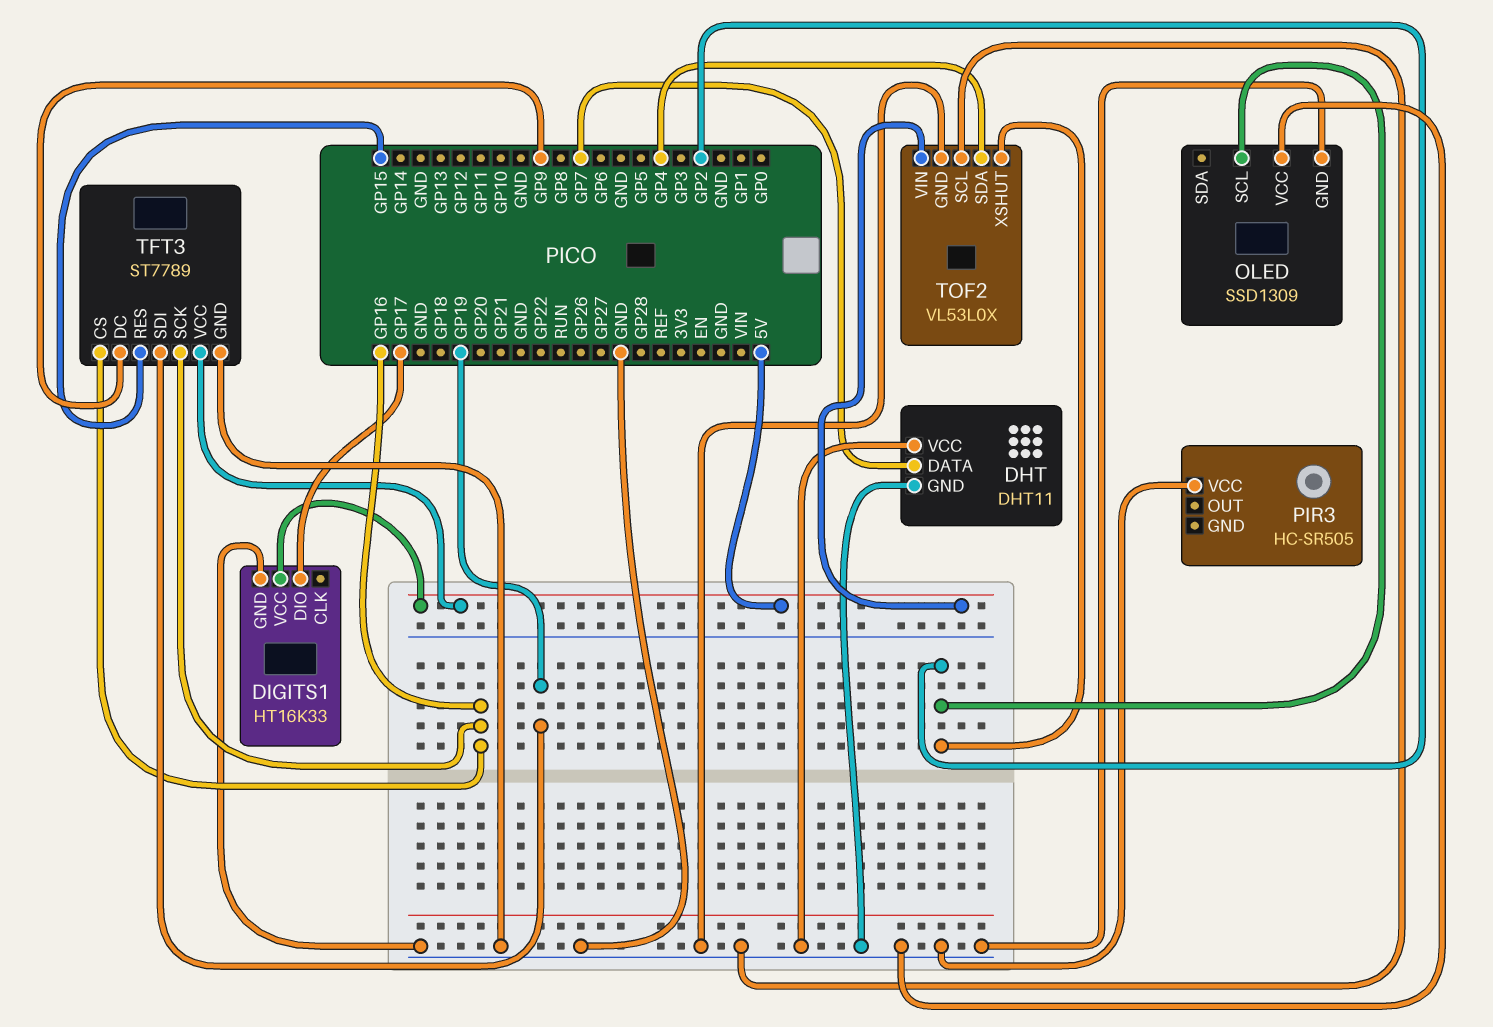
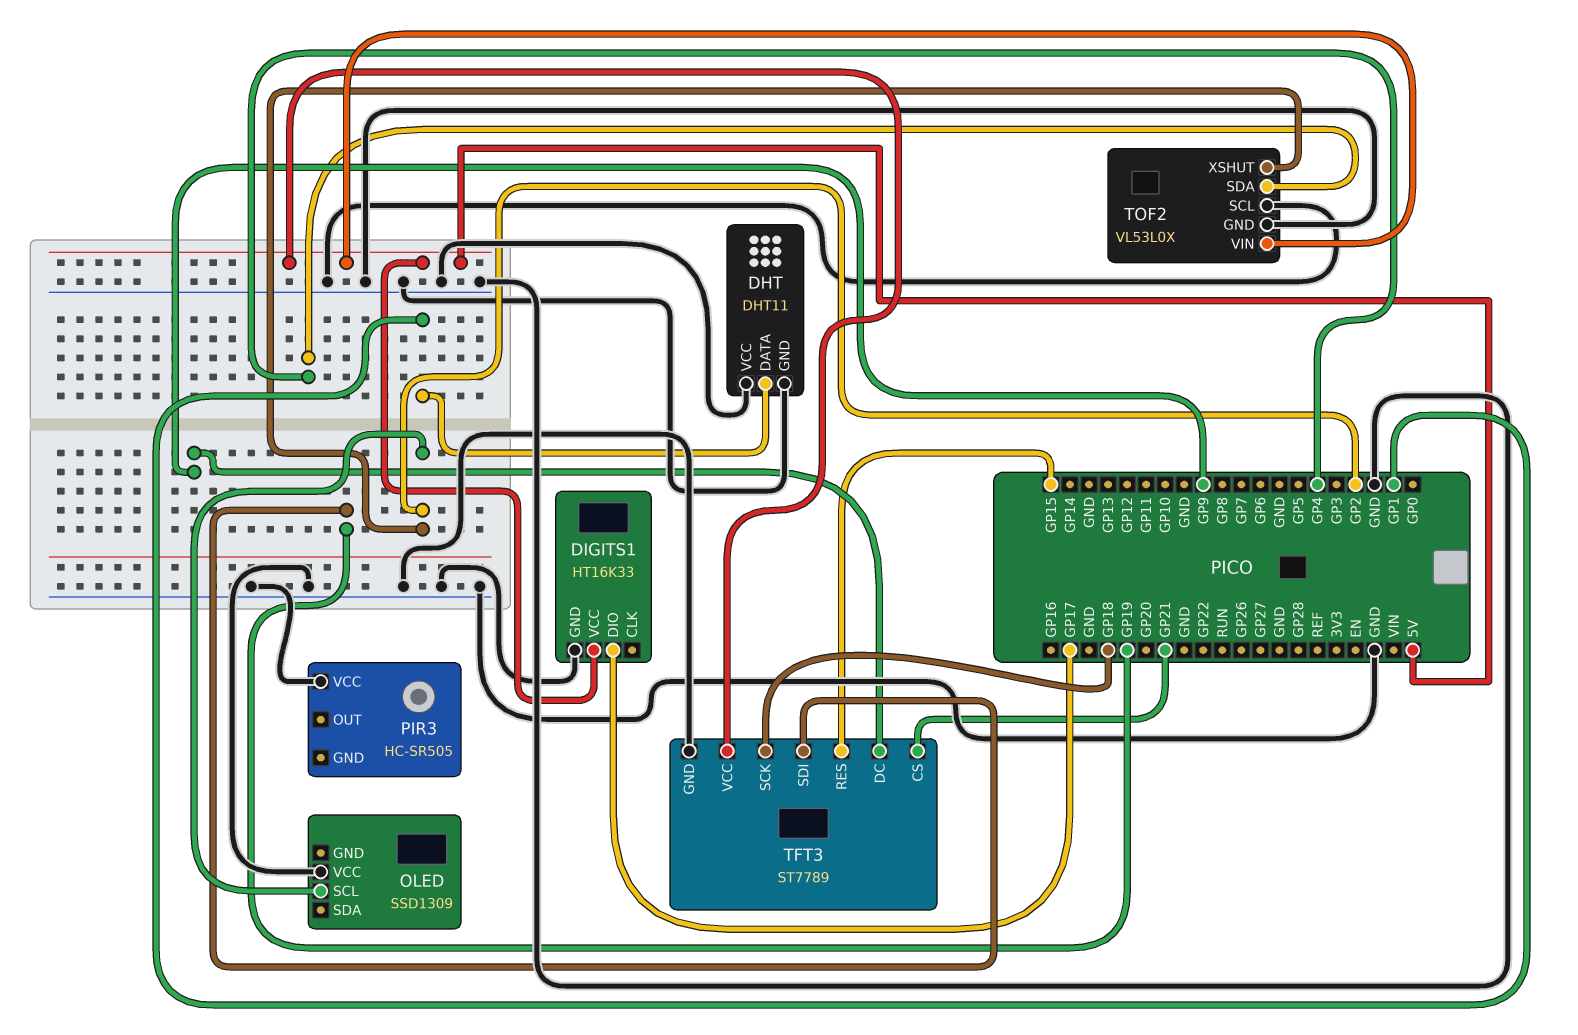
DHT pin DATA: GP7 -> GP1
OLED pin GND: GND -> none
TFT3 pin CS: GP16 -> GP21
TFT3 pin SCK: GP16 -> GP18

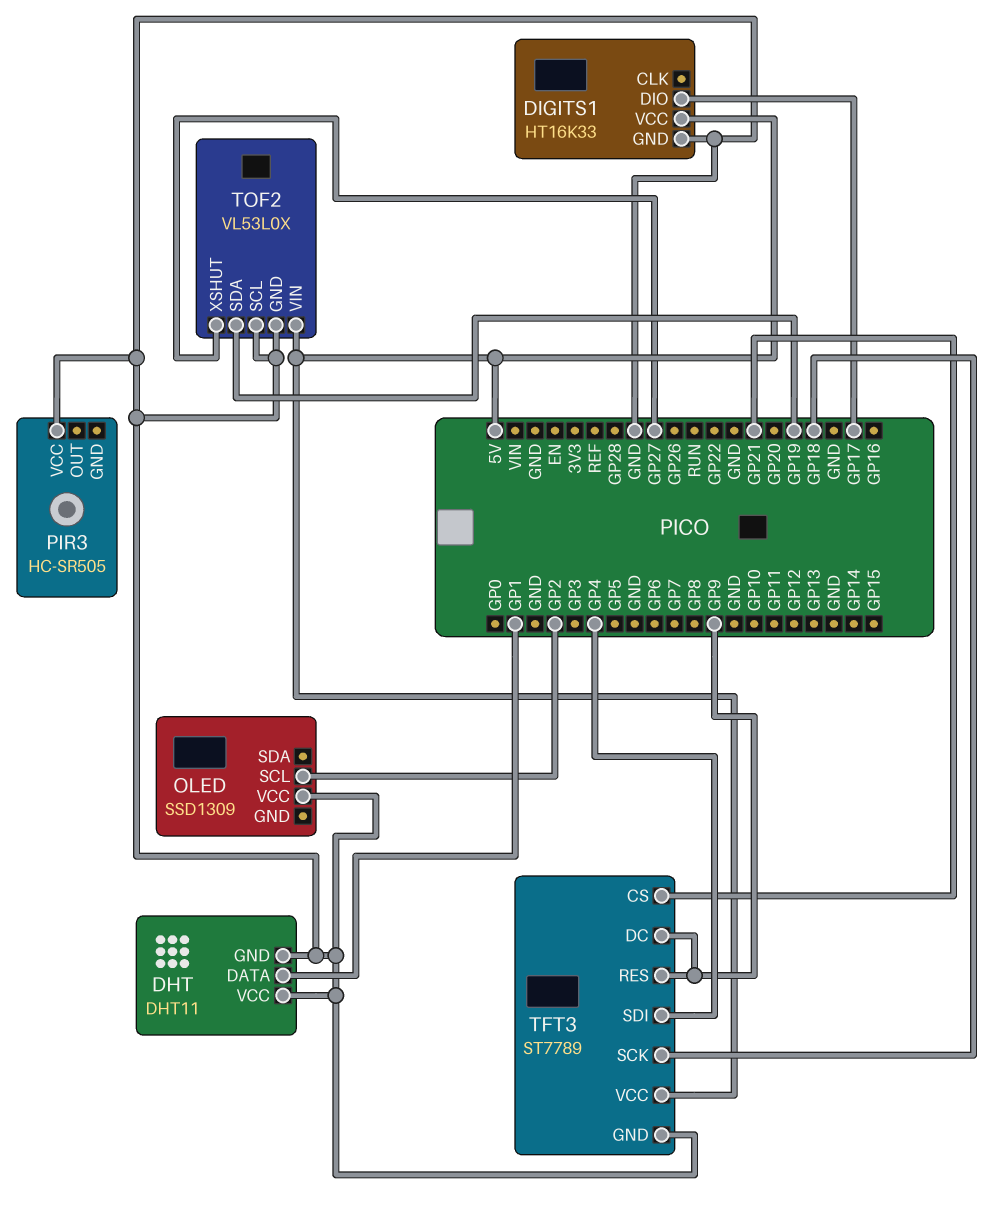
TFT3 pin RES: GP15 -> GP9
TFT3 pin SDI: GP19 -> GP4
TOF2 pin SDA: GP4 -> GP19
TOF2 pin XSHUT: GP2 -> GP27

